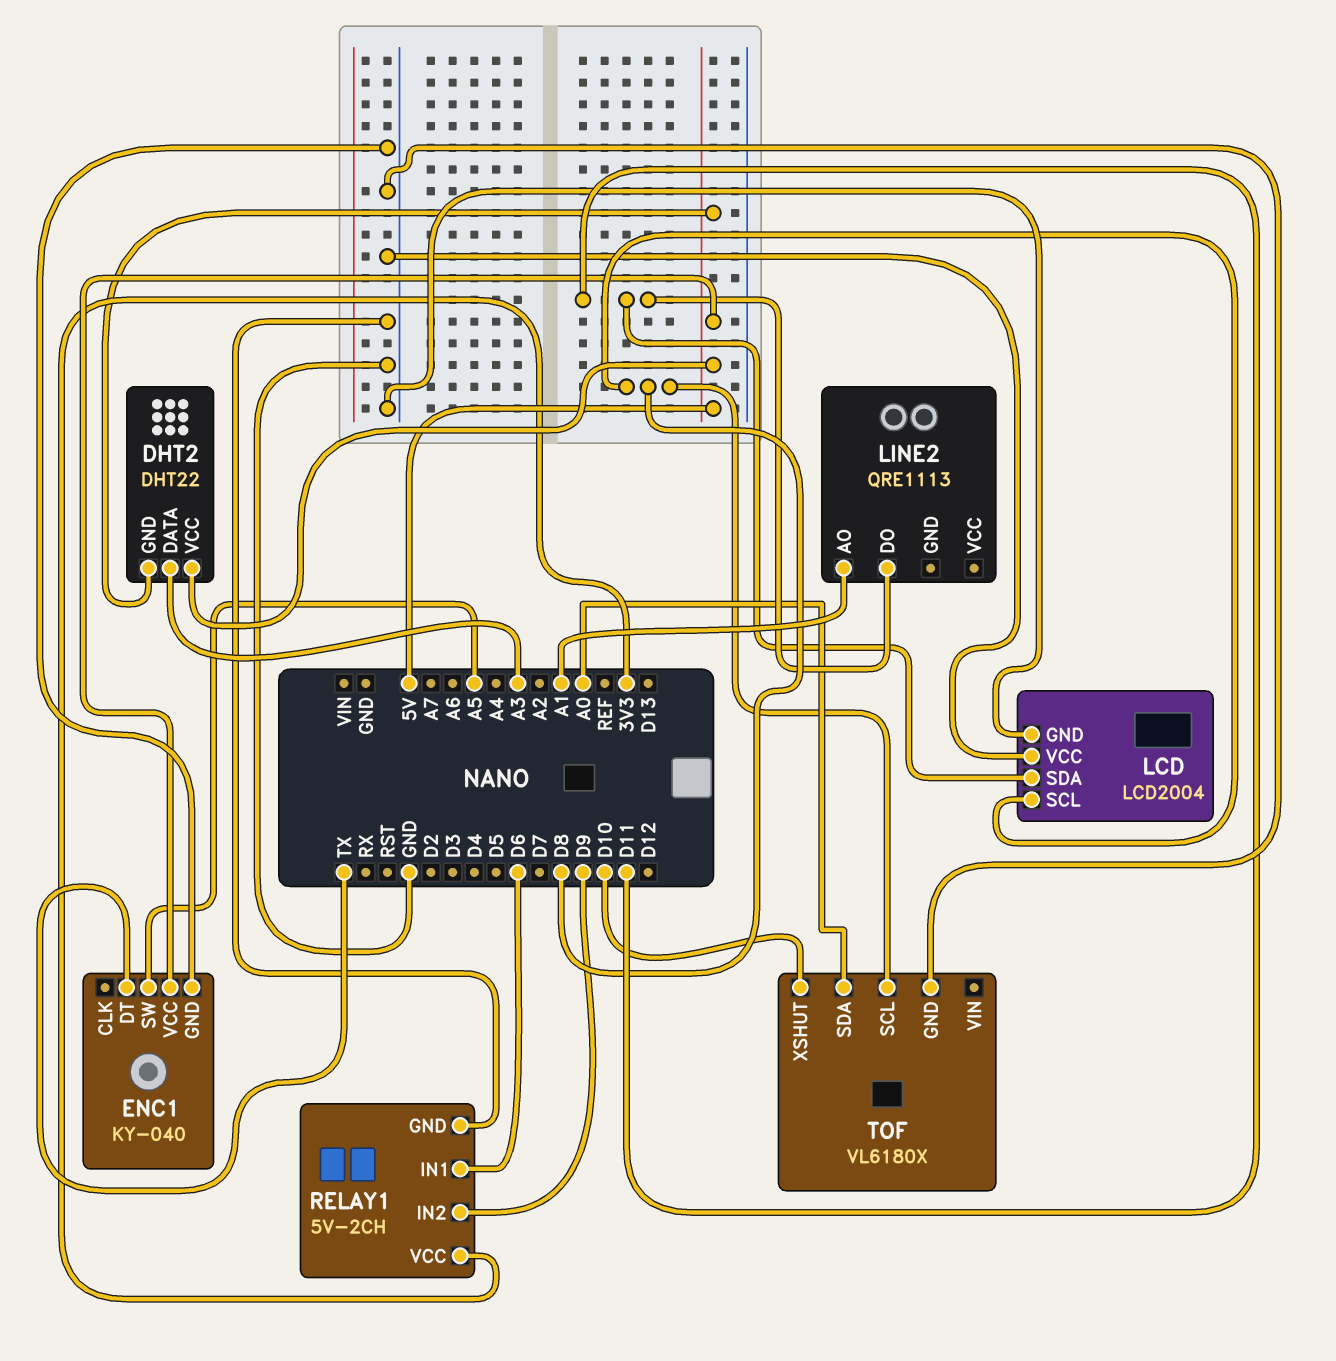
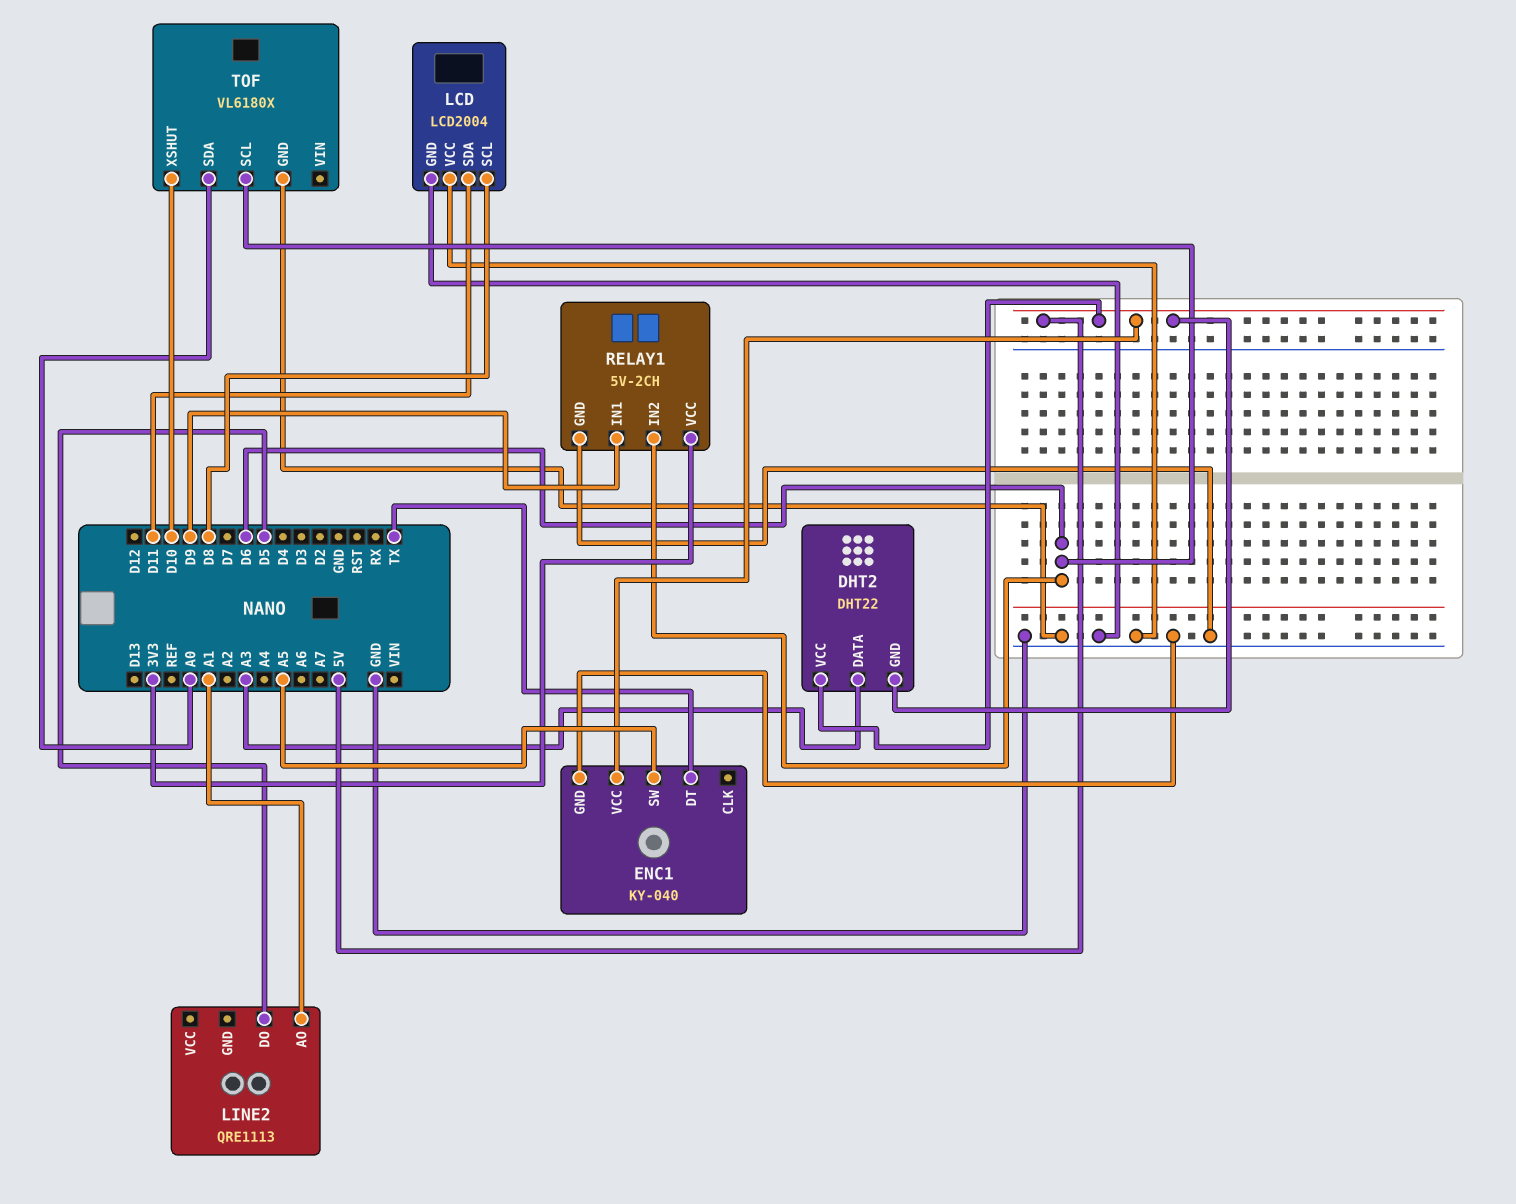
LINE2 pin DO: D11 -> D5
RELAY1 pin IN1: D6 -> D9
RELAY1 pin IN2: D9 -> D6
TOF pin SCL: D8 -> D6

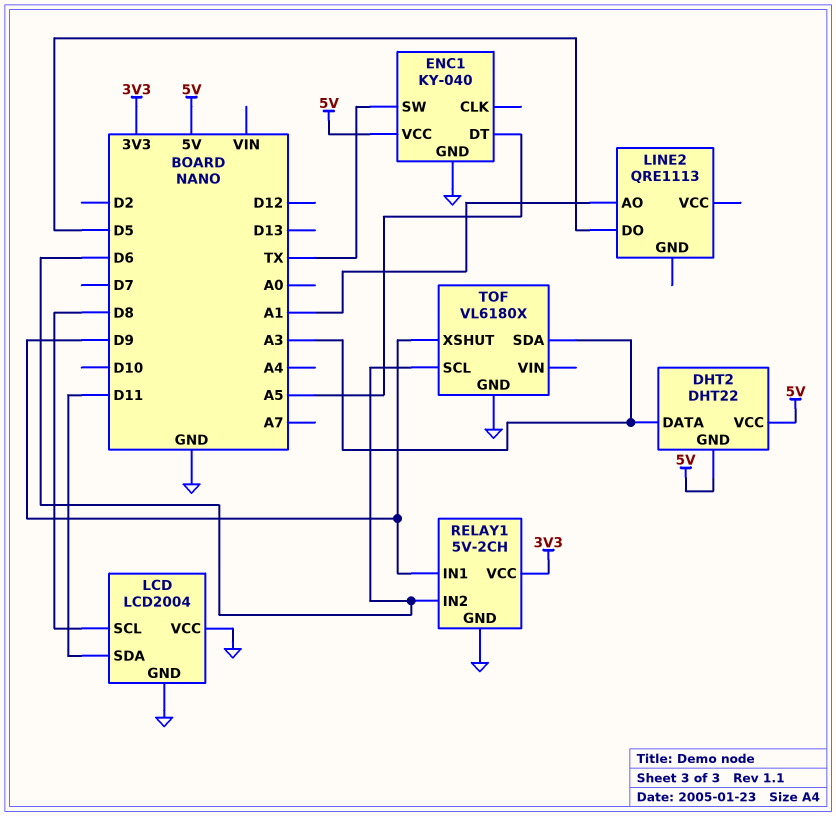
ENC1 pin DT: TX -> A5
ENC1 pin SW: A5 -> TX
TOF pin SDA: A0 -> A3
TOF pin XSHUT: D10 -> D9

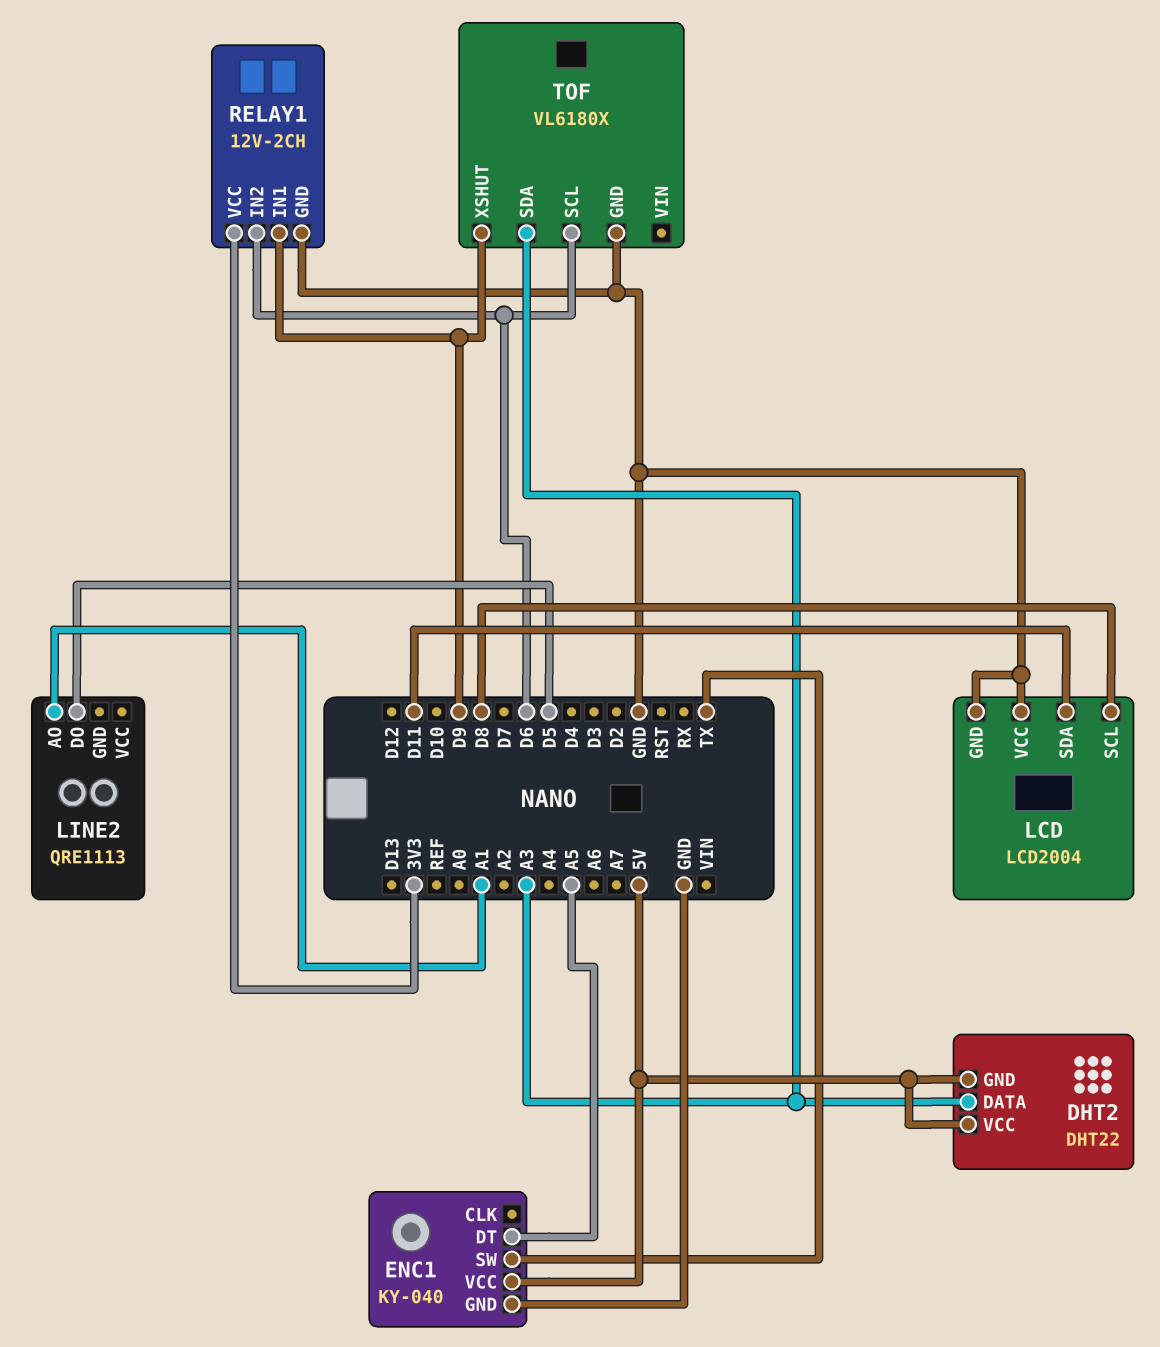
RELAY1: 5V-2CH -> 12V-2CH

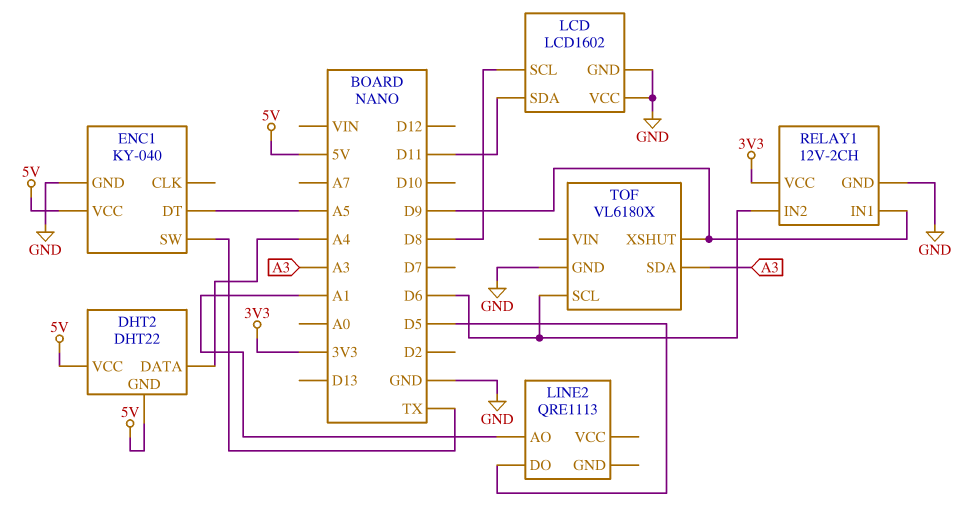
DHT2 pin DATA: A3 -> A4
LCD: LCD2004 -> LCD1602

